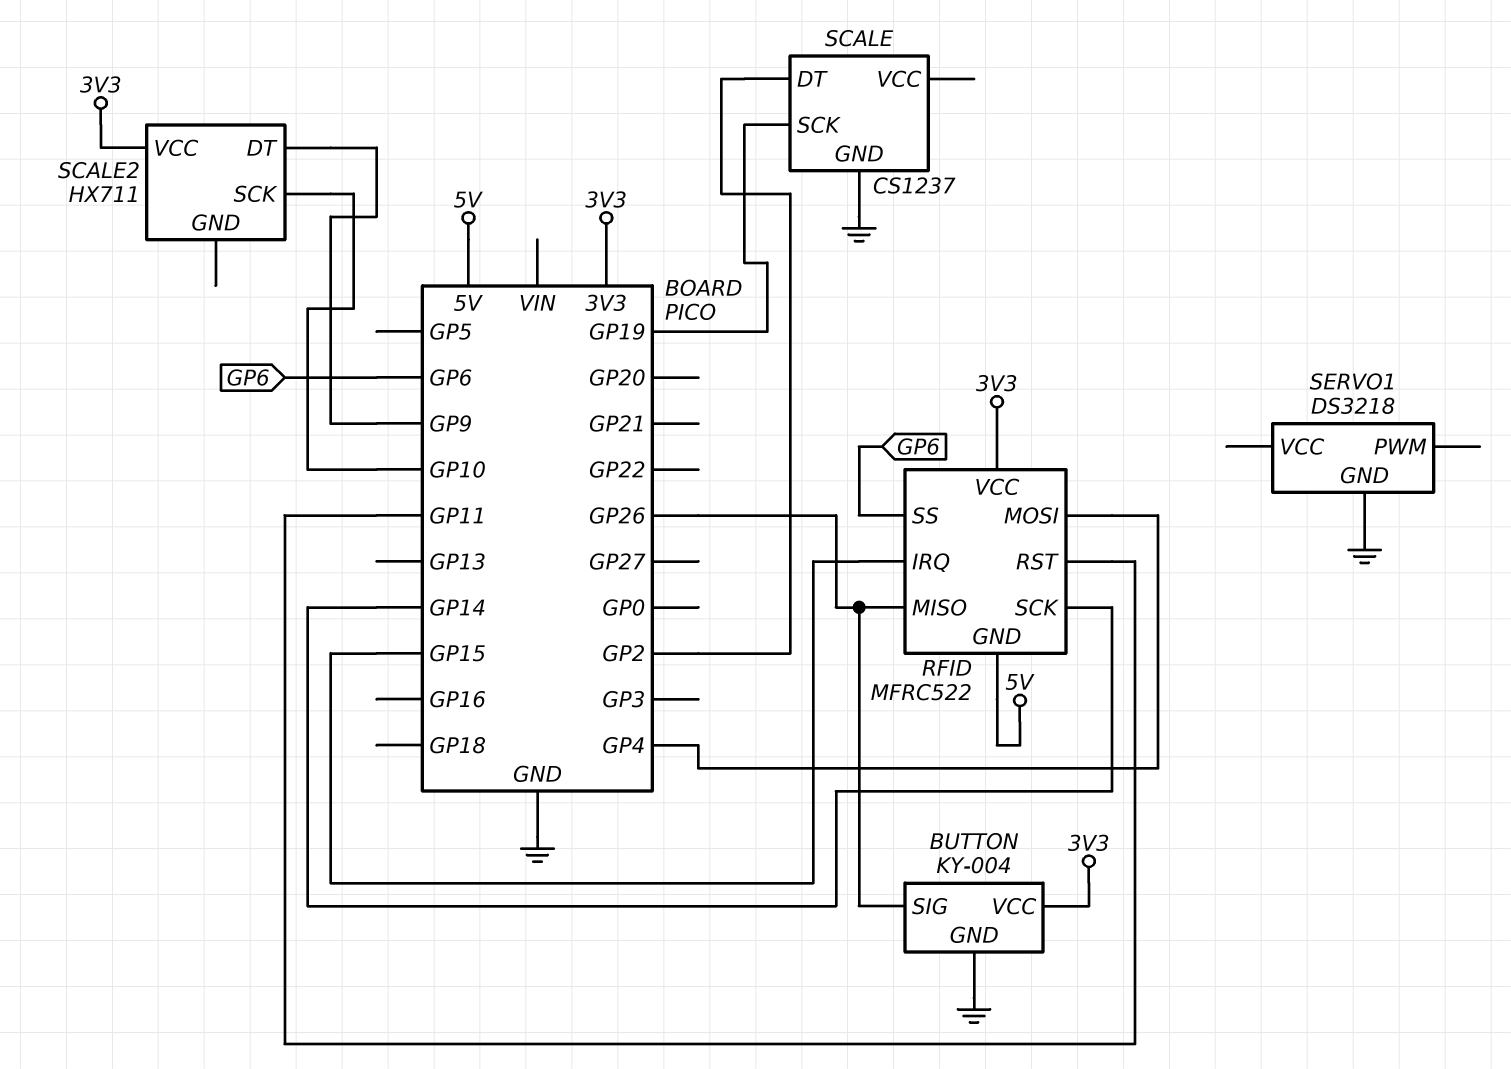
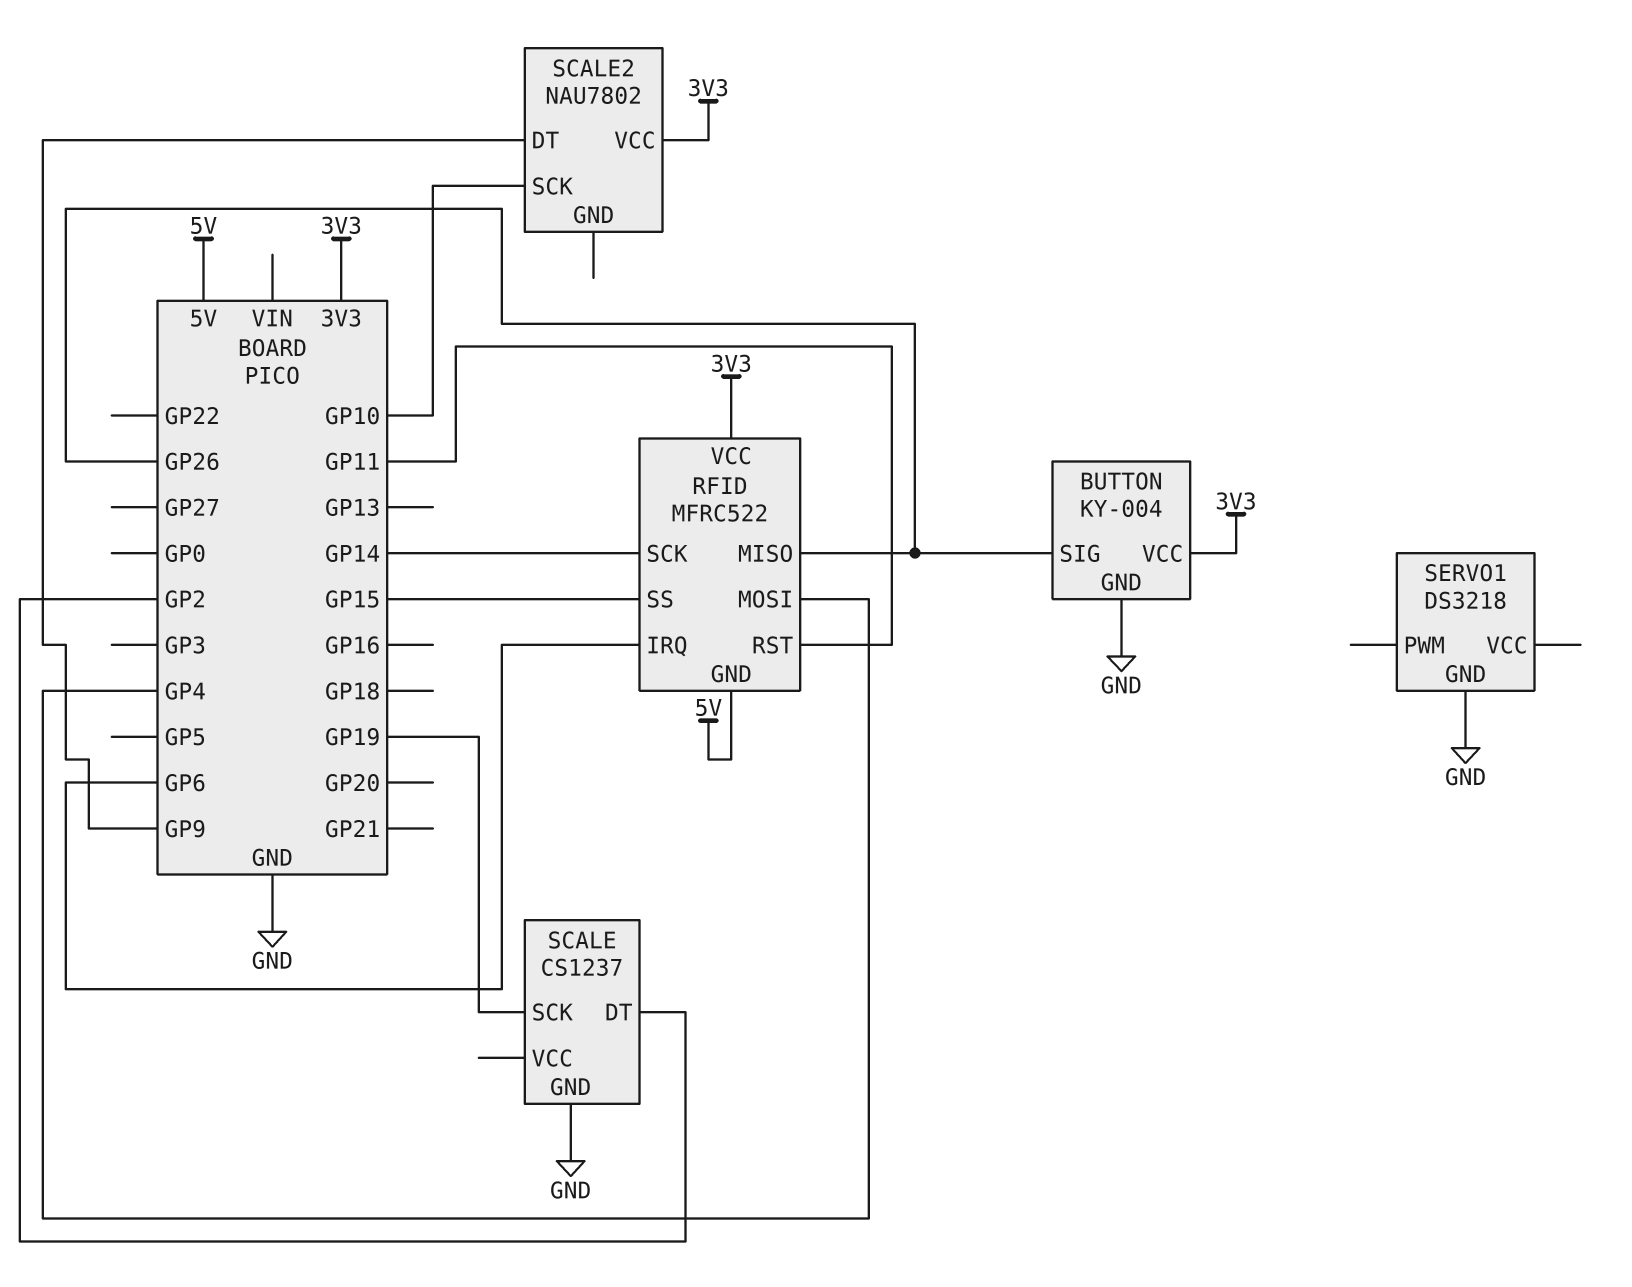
RFID pin IRQ: GP15 -> GP6
RFID pin SS: GP6 -> GP15
SCALE2: HX711 -> NAU7802

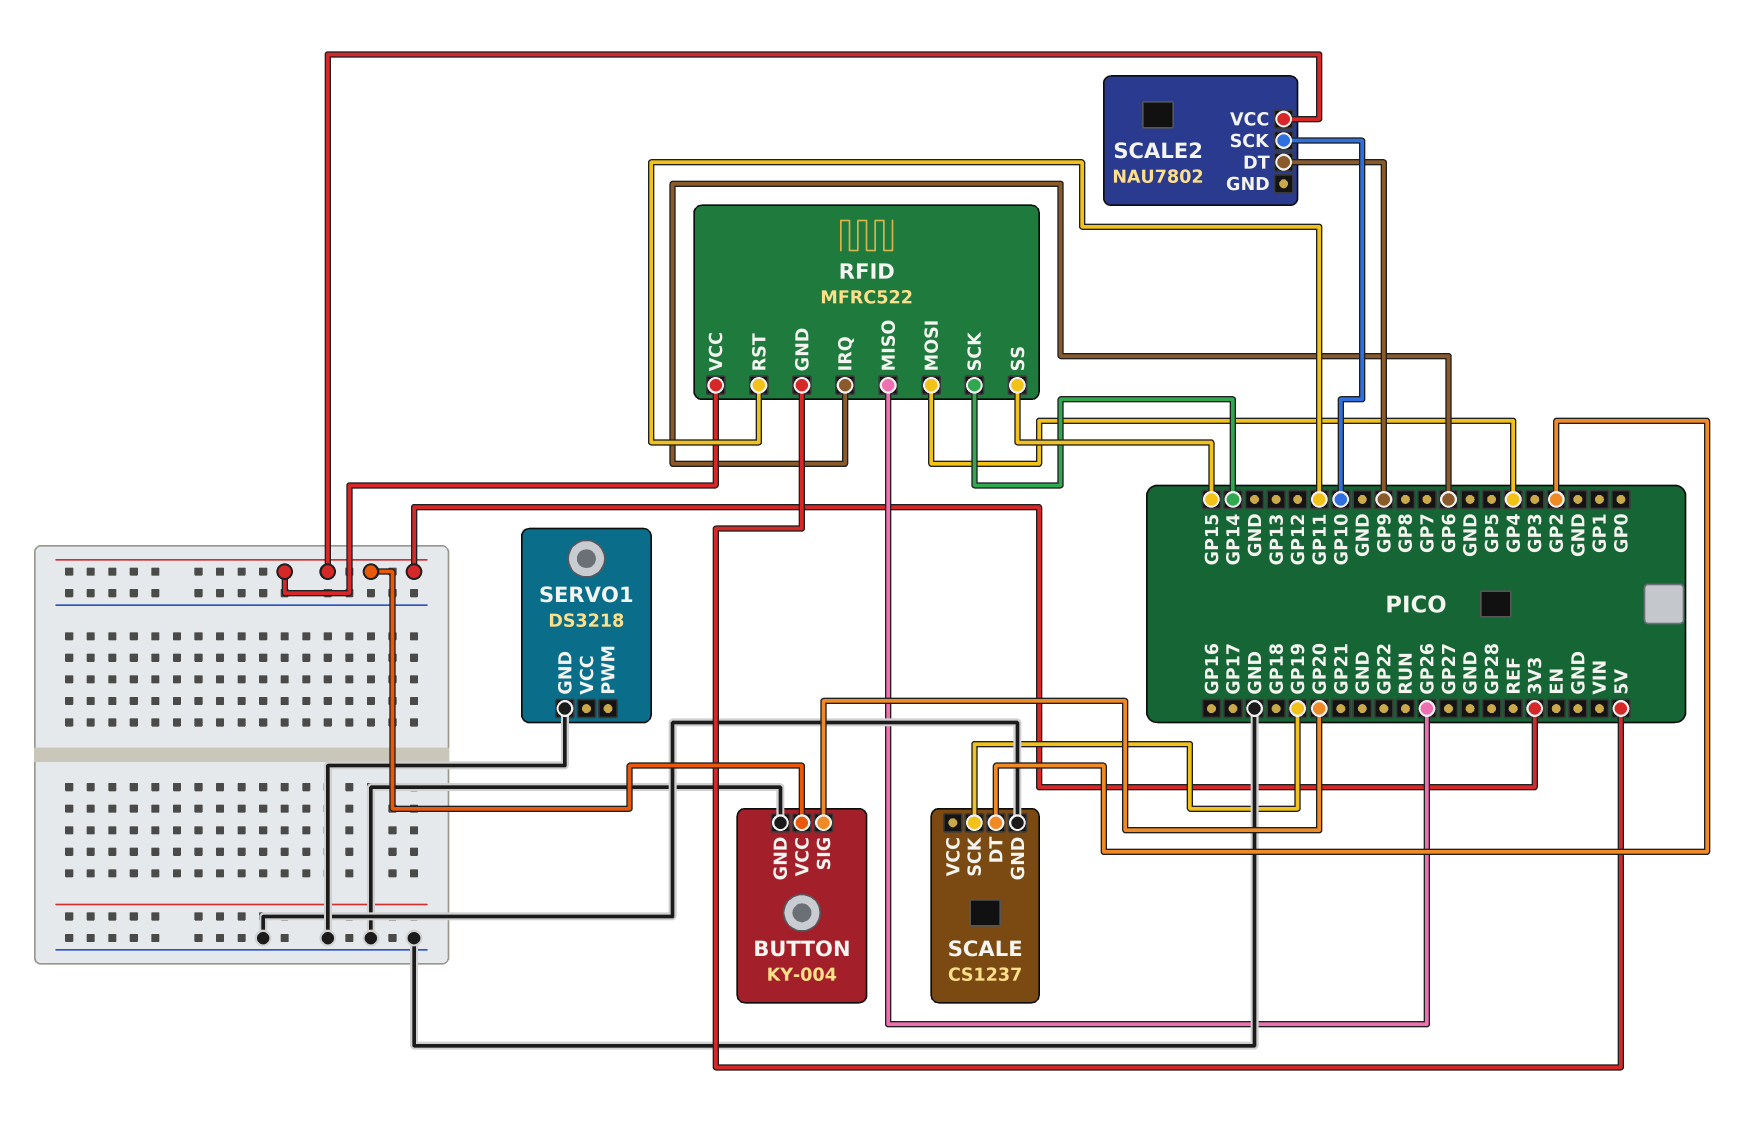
BUTTON pin SIG: GP26 -> GP20

